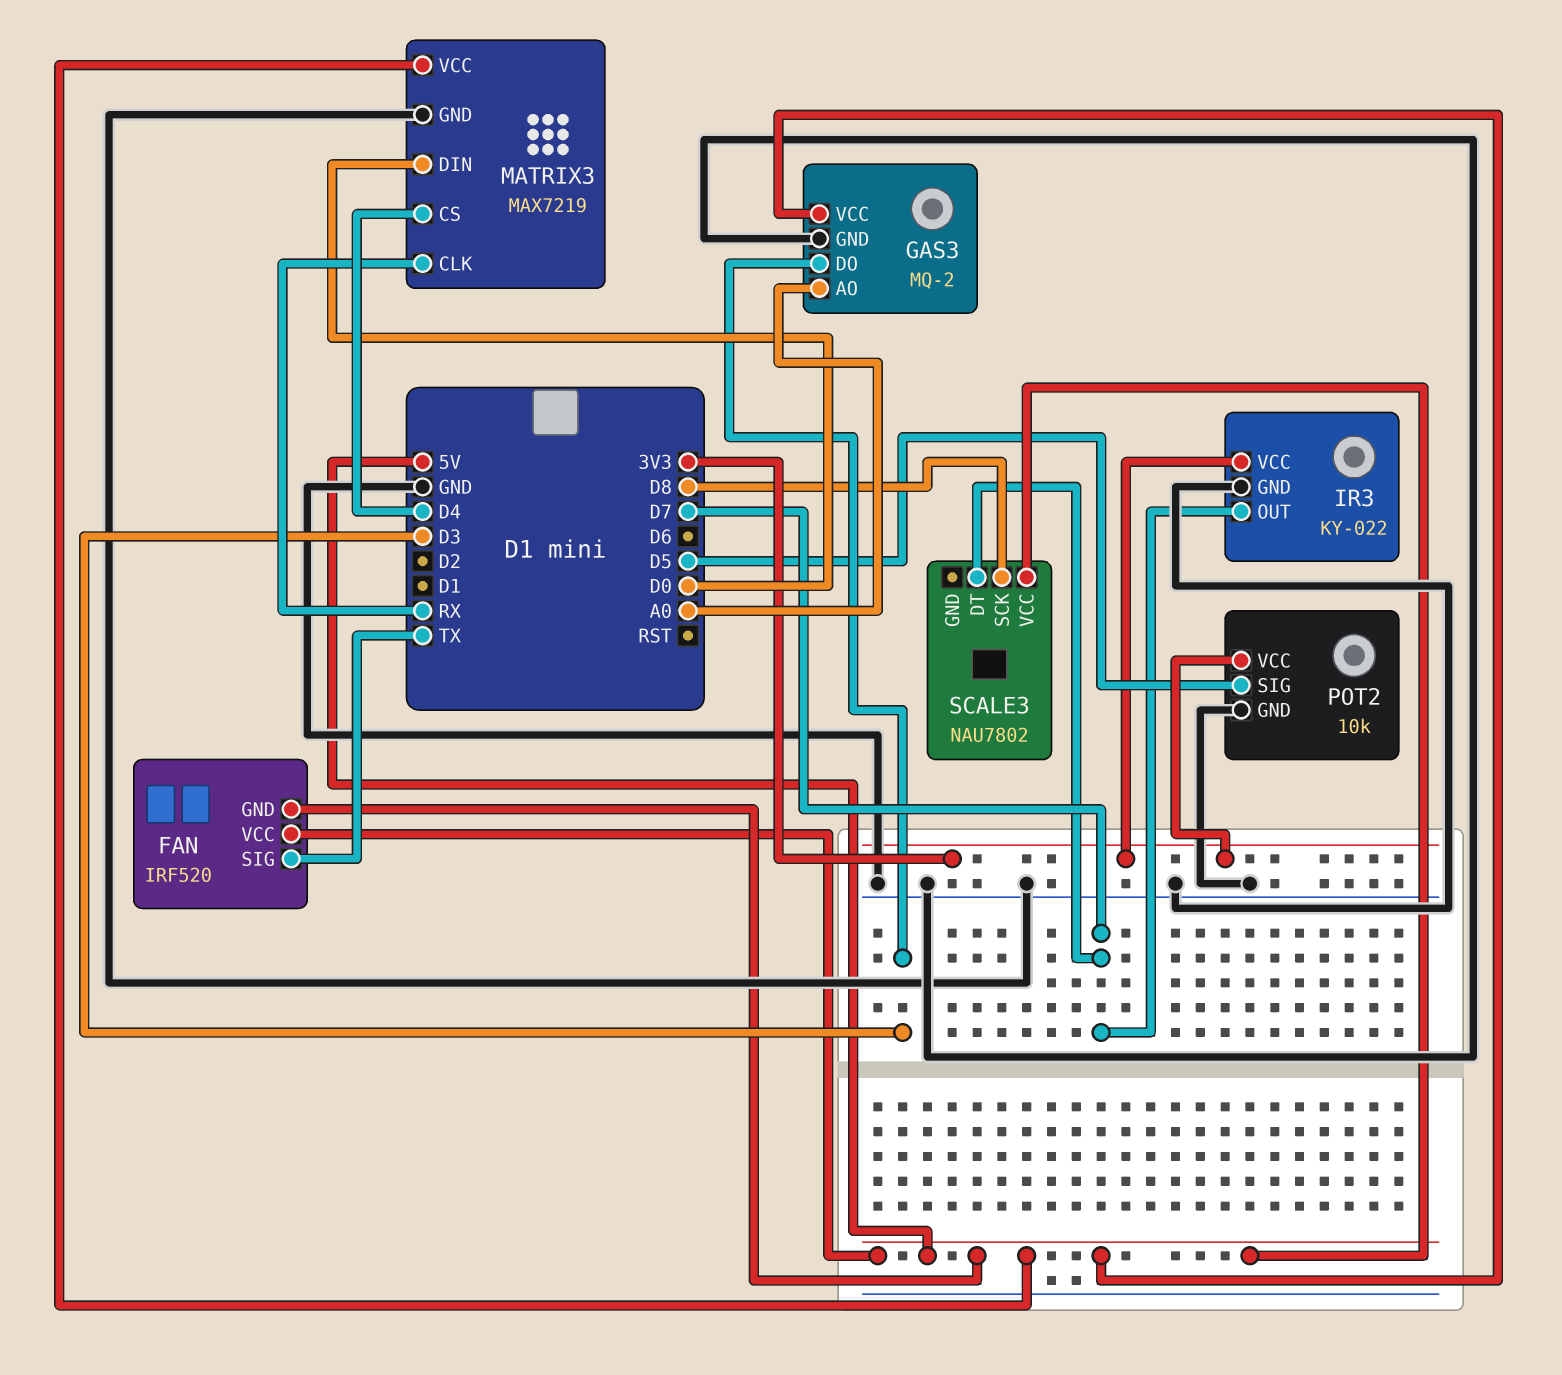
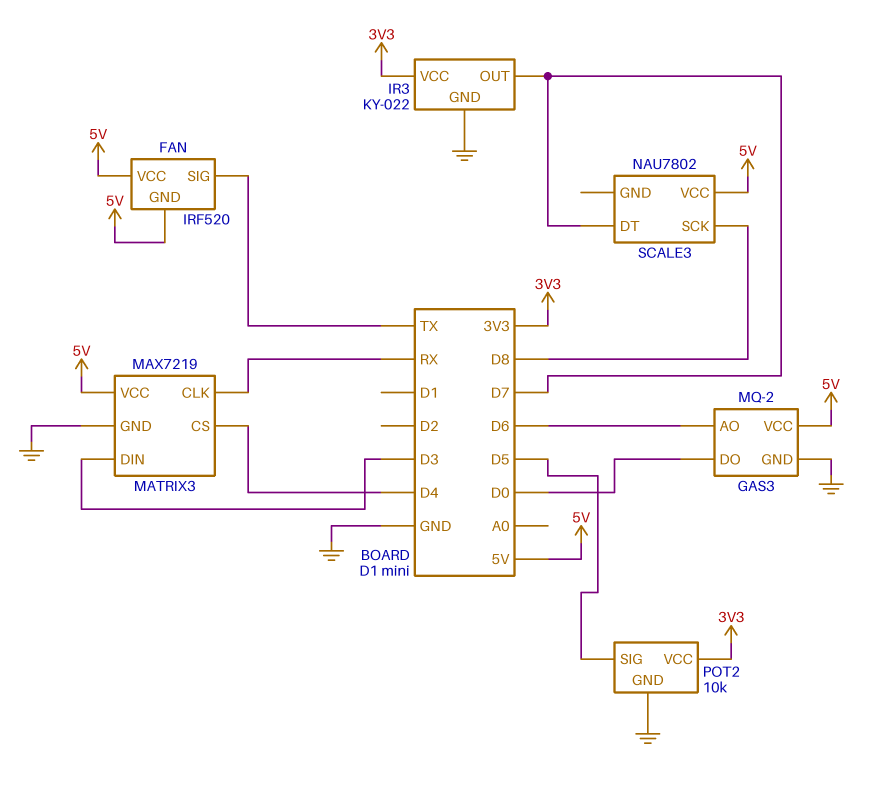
GAS3 pin AO: A0 -> D6
GAS3 pin DO: D3 -> D0
MATRIX3 pin DIN: D0 -> D3

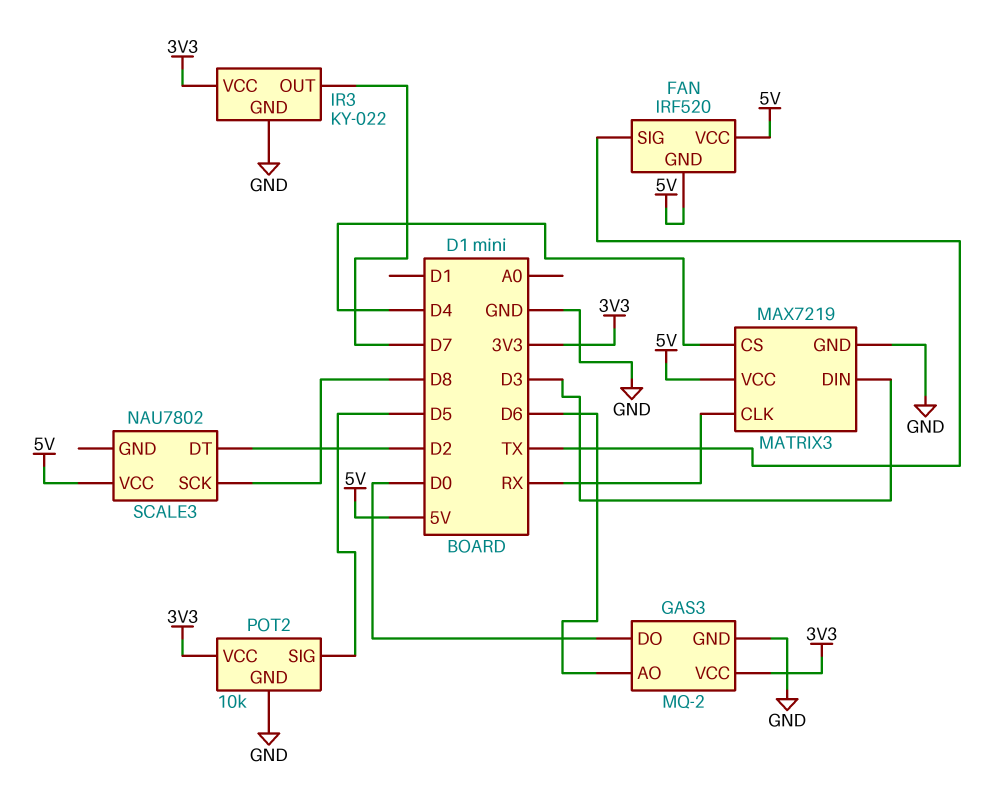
GAS3 pin VCC: 5V -> 3V3
SCALE3 pin DT: D7 -> D2

